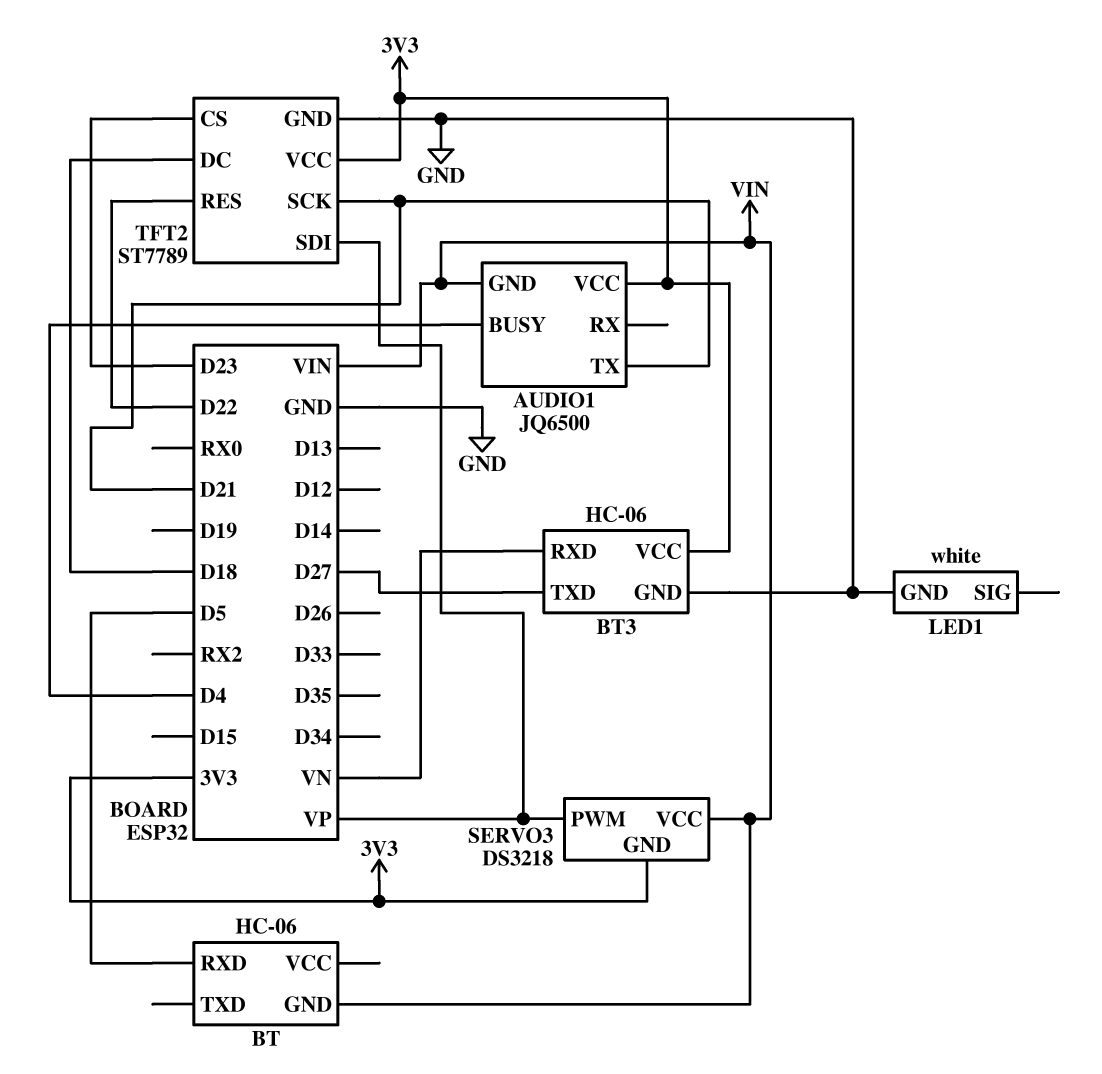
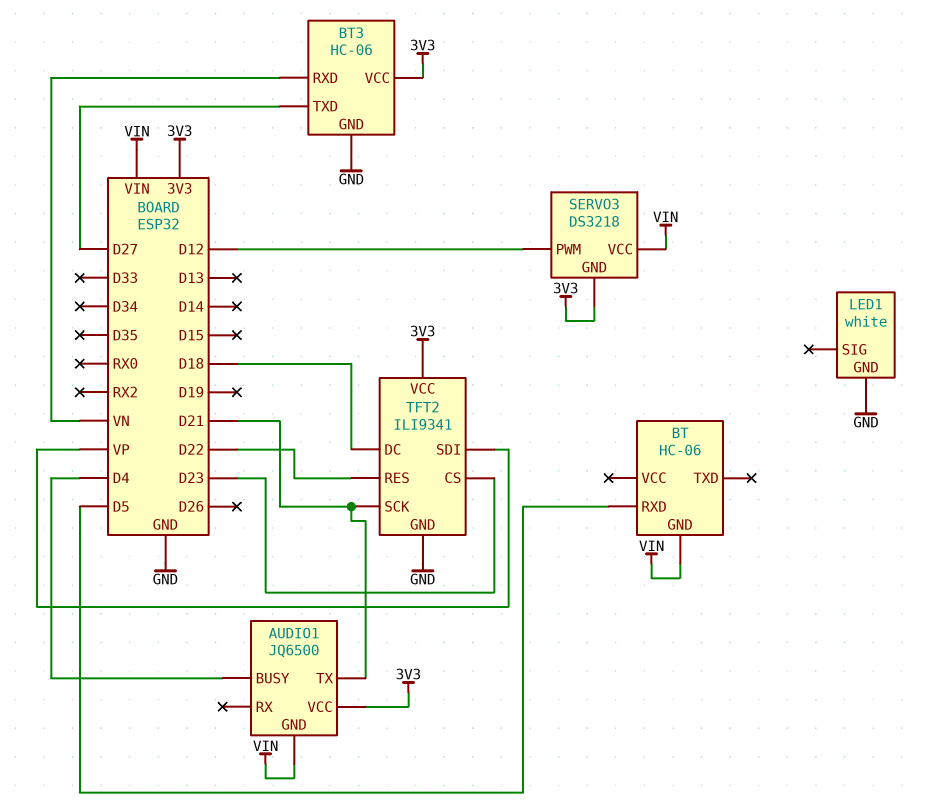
SERVO3 pin PWM: VP -> D12
TFT2: ST7789 -> ILI9341

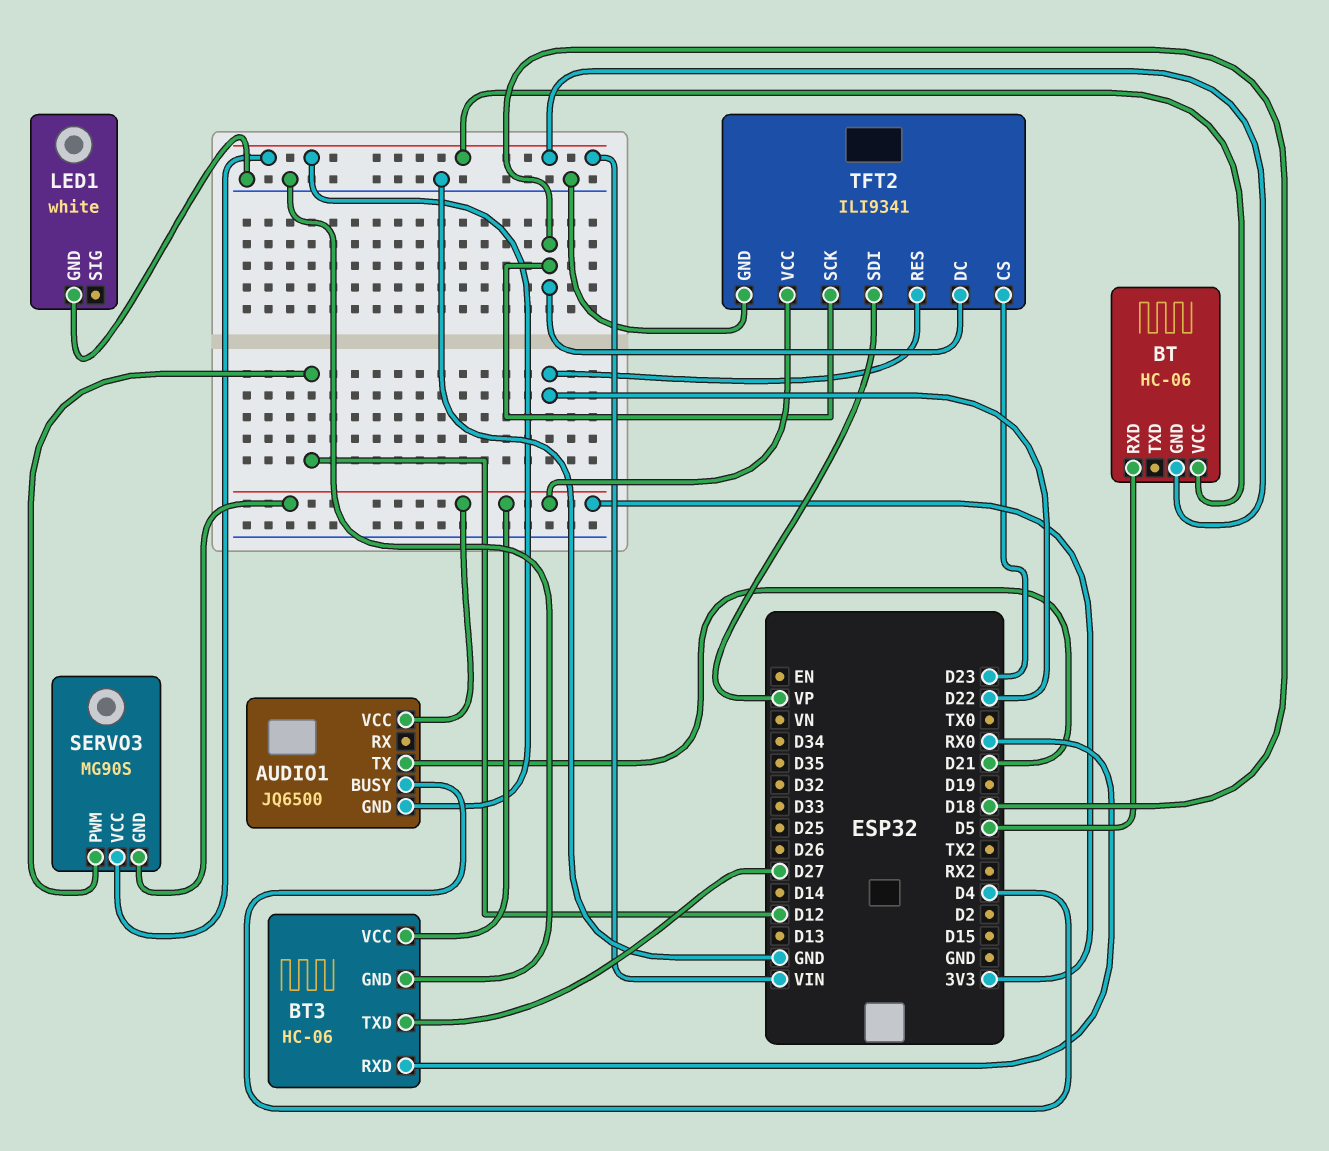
BT pin VCC: none -> VIN
BT3 pin RXD: VN -> RX0
SERVO3: DS3218 -> MG90S
TFT2 pin SCK: D21 -> D18

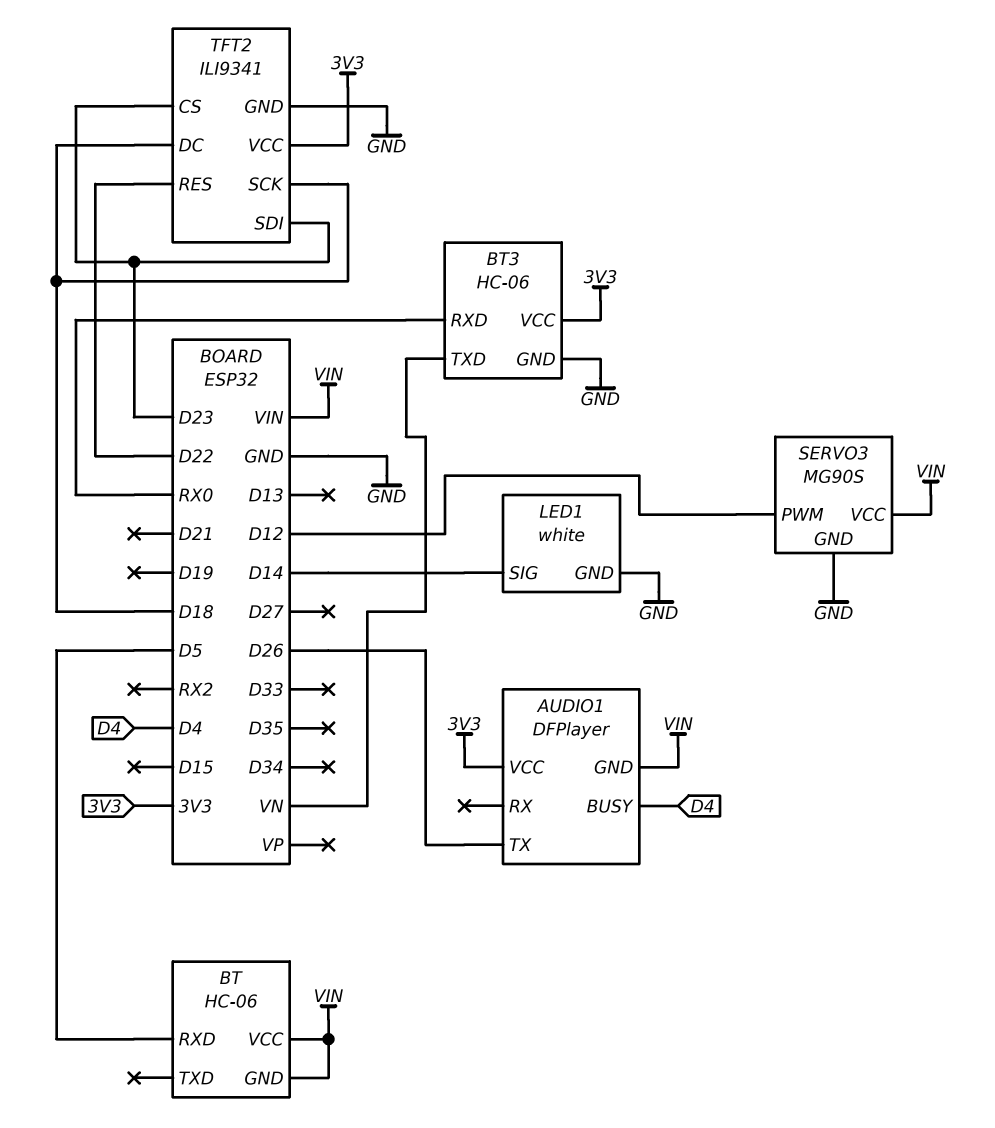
AUDIO1: JQ6500 -> DFPlayer
AUDIO1 pin TX: D21 -> D26
BT3 pin TXD: D27 -> VN
LED1 pin SIG: none -> D14
SERVO3 pin GND: 3V3 -> GND
TFT2 pin SDI: VP -> D23

